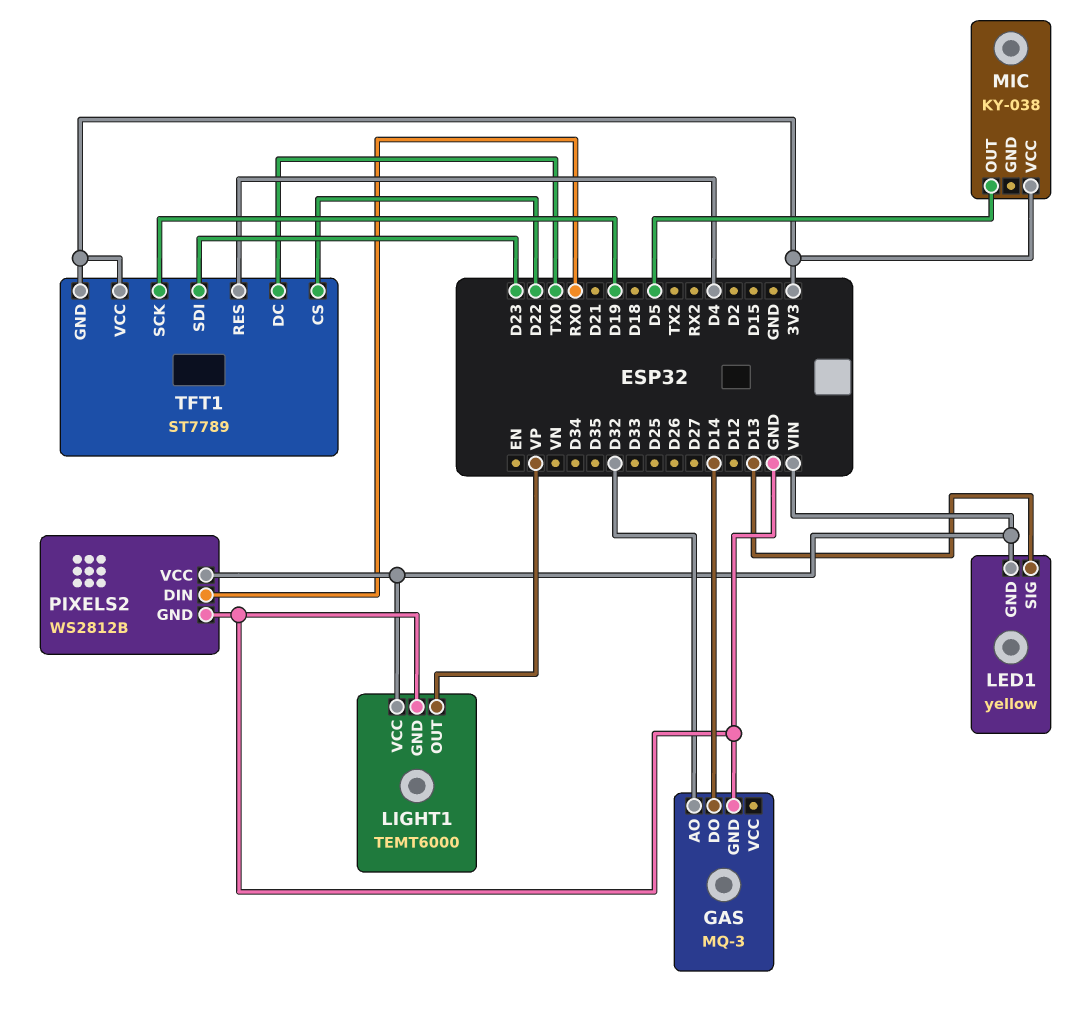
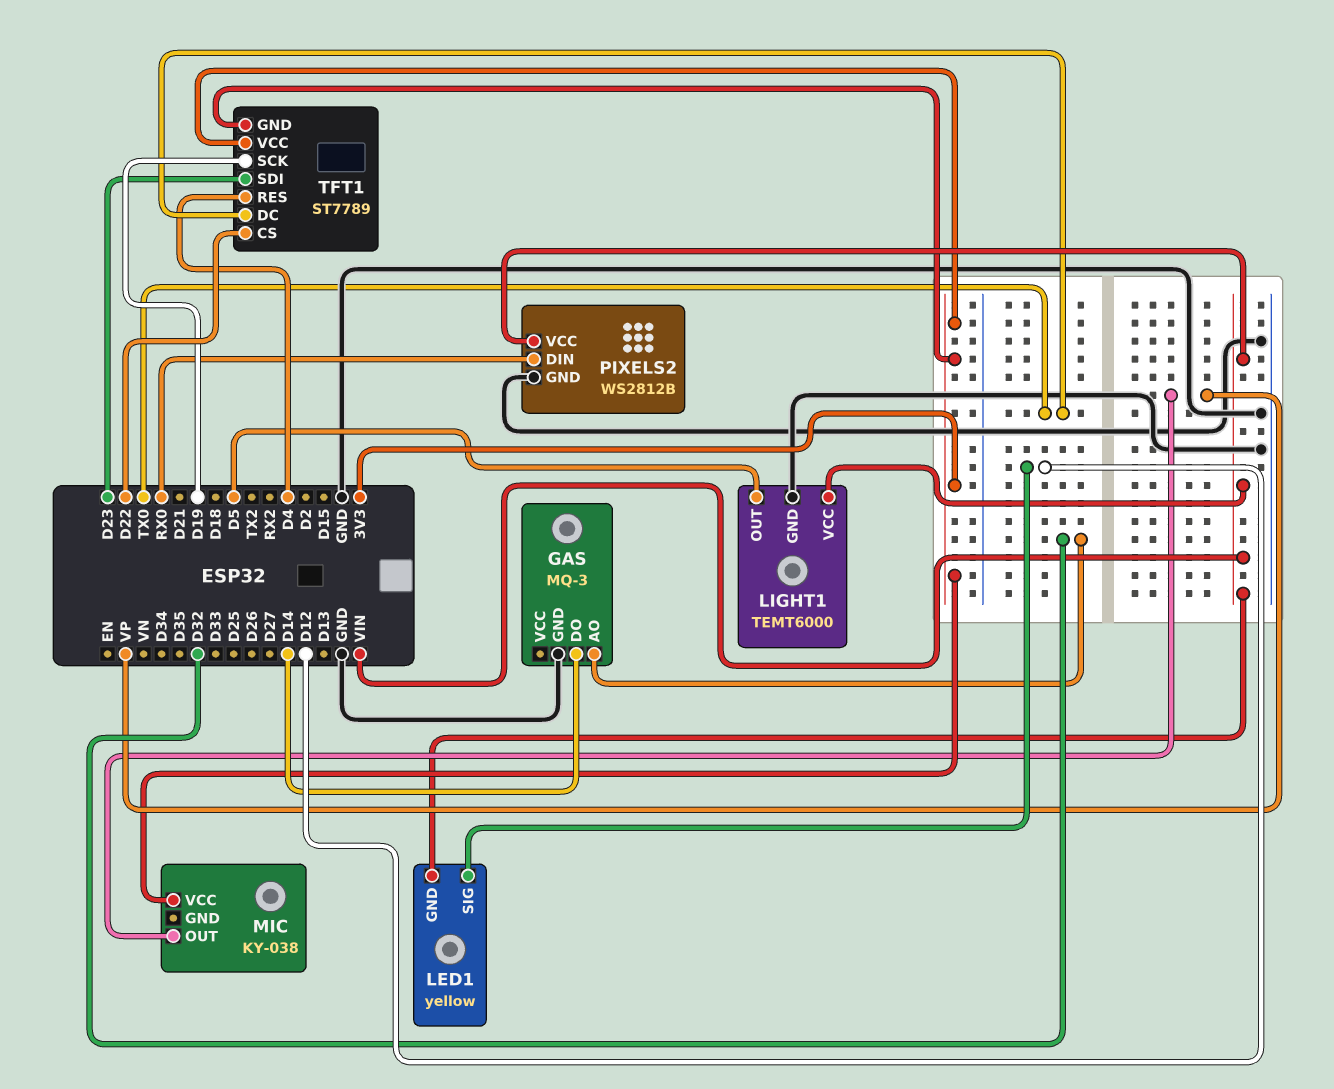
LED1 pin SIG: D13 -> D12
LIGHT1 pin OUT: VP -> D5
MIC pin OUT: D5 -> VP

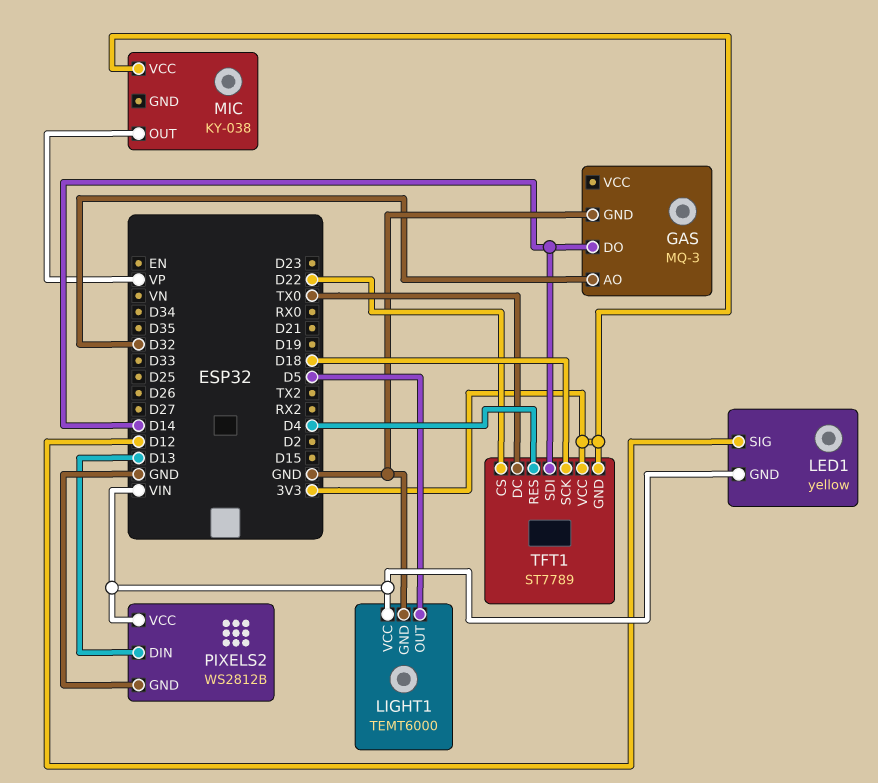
PIXELS2 pin DIN: RX0 -> D13
TFT1 pin SCK: D19 -> D18
TFT1 pin SDI: D23 -> D14

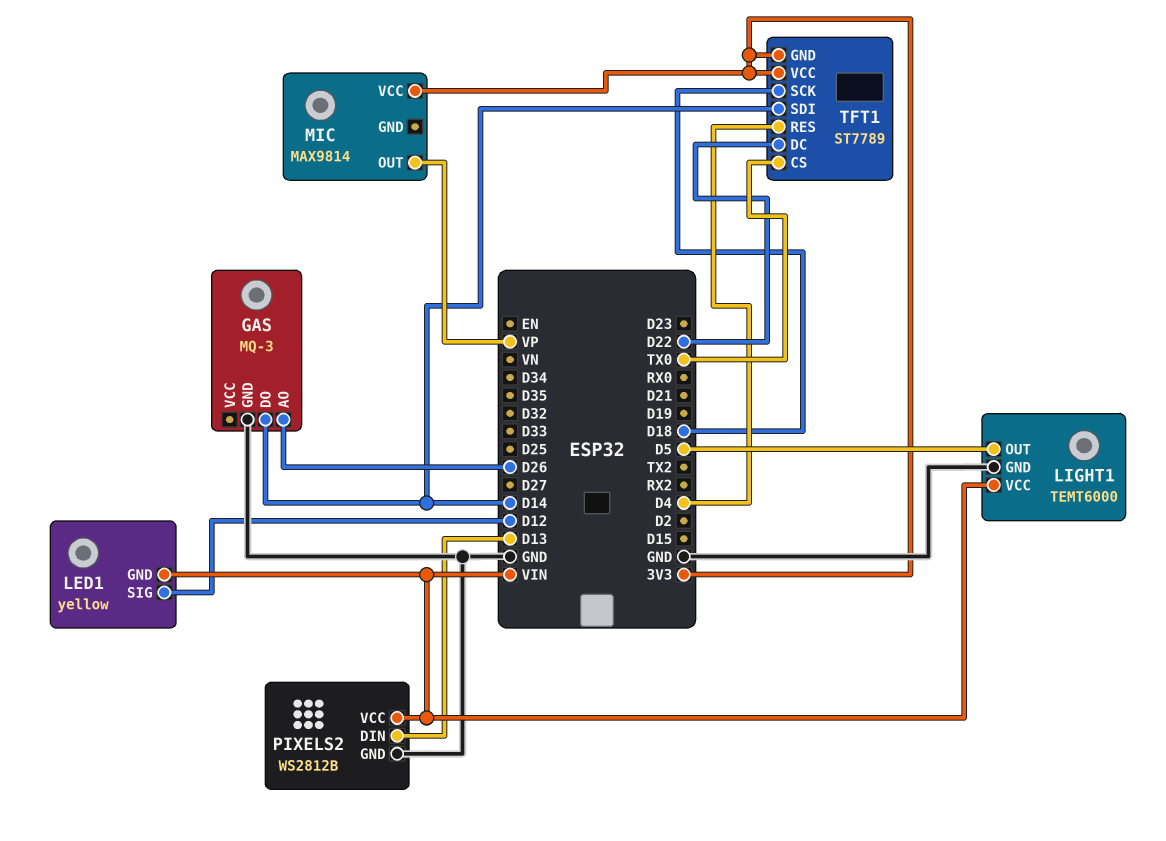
GAS pin AO: D32 -> D26
MIC: KY-038 -> MAX9814
TFT1 pin CS: D22 -> TX0
TFT1 pin DC: TX0 -> D22

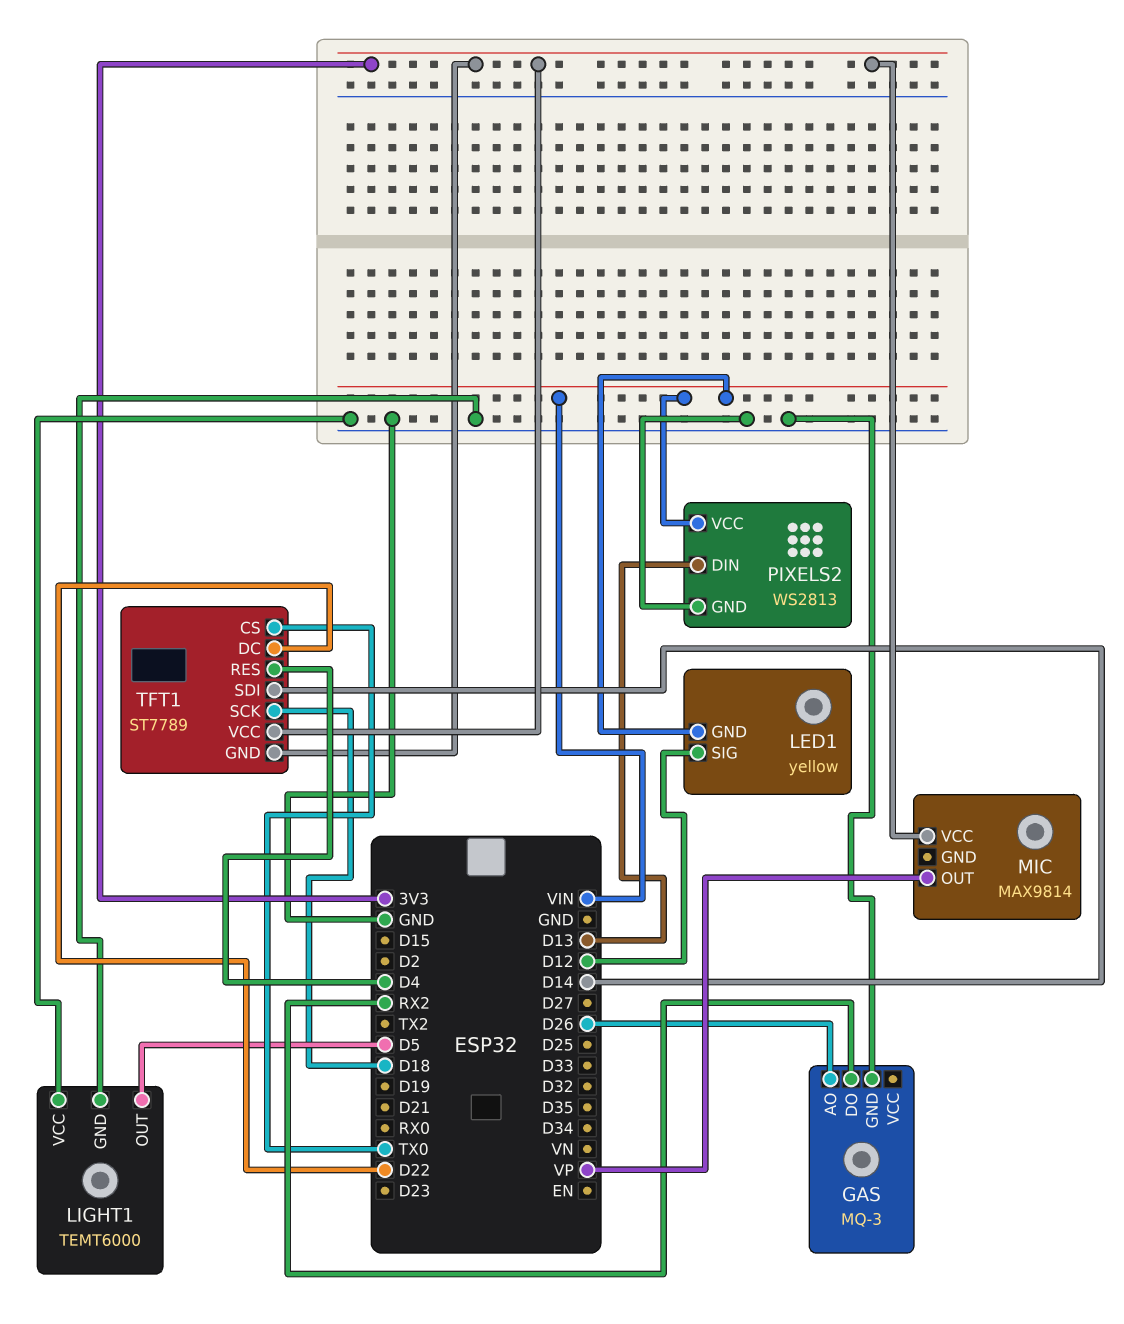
GAS pin DO: D14 -> RX2
LIGHT1 pin VCC: VIN -> GND
PIXELS2: WS2812B -> WS2813

